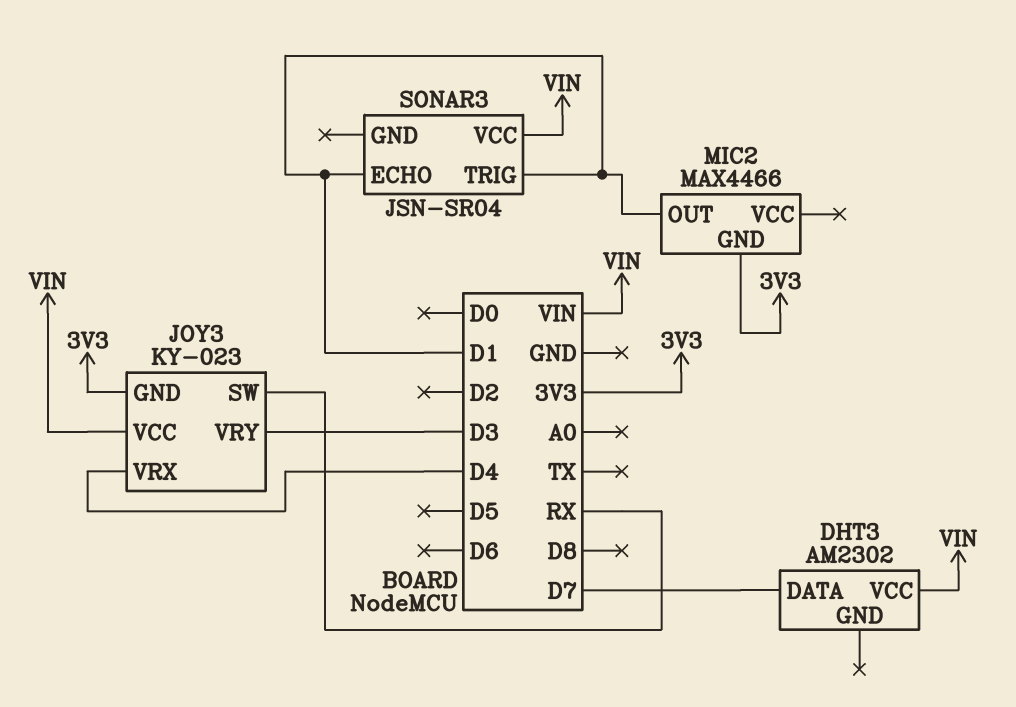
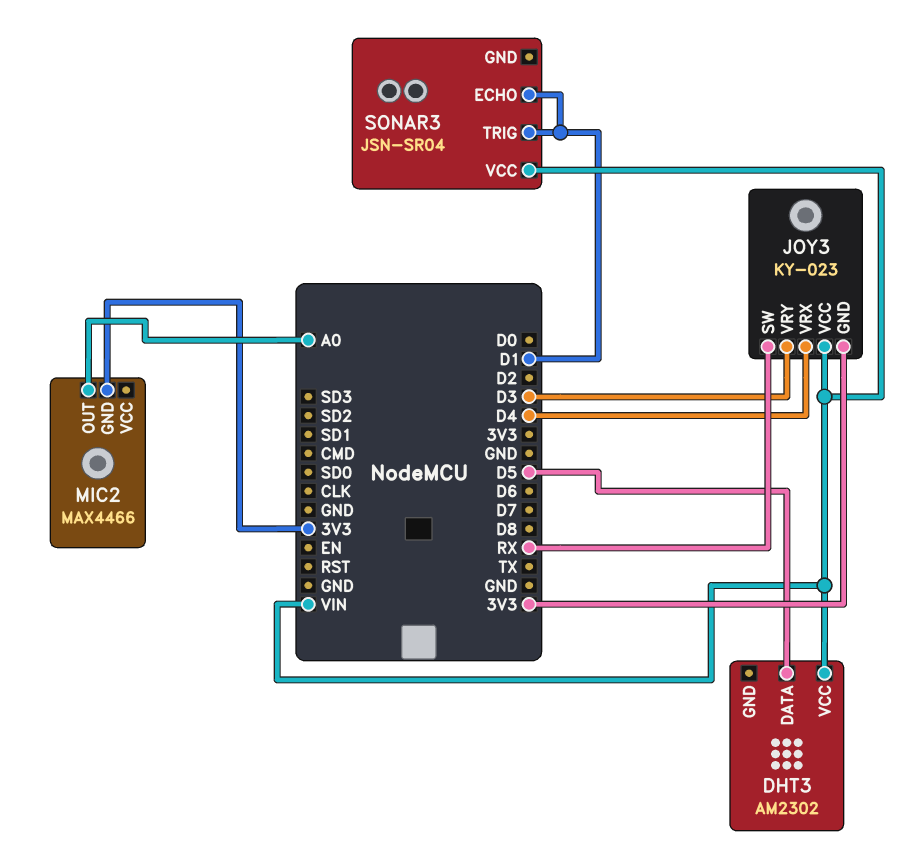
DHT3 pin DATA: D7 -> D5
MIC2 pin OUT: D1 -> A0

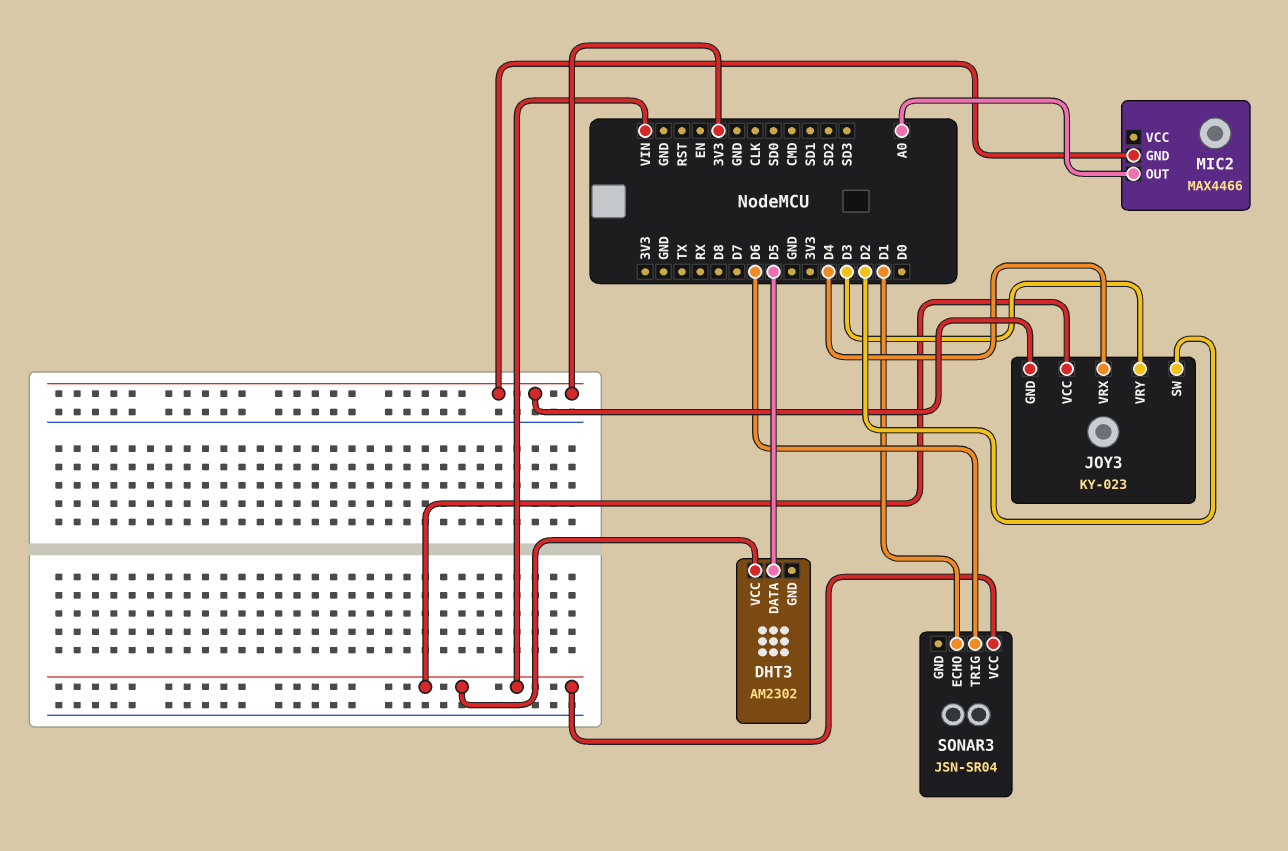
JOY3 pin SW: RX -> D2
SONAR3 pin TRIG: D1 -> D6

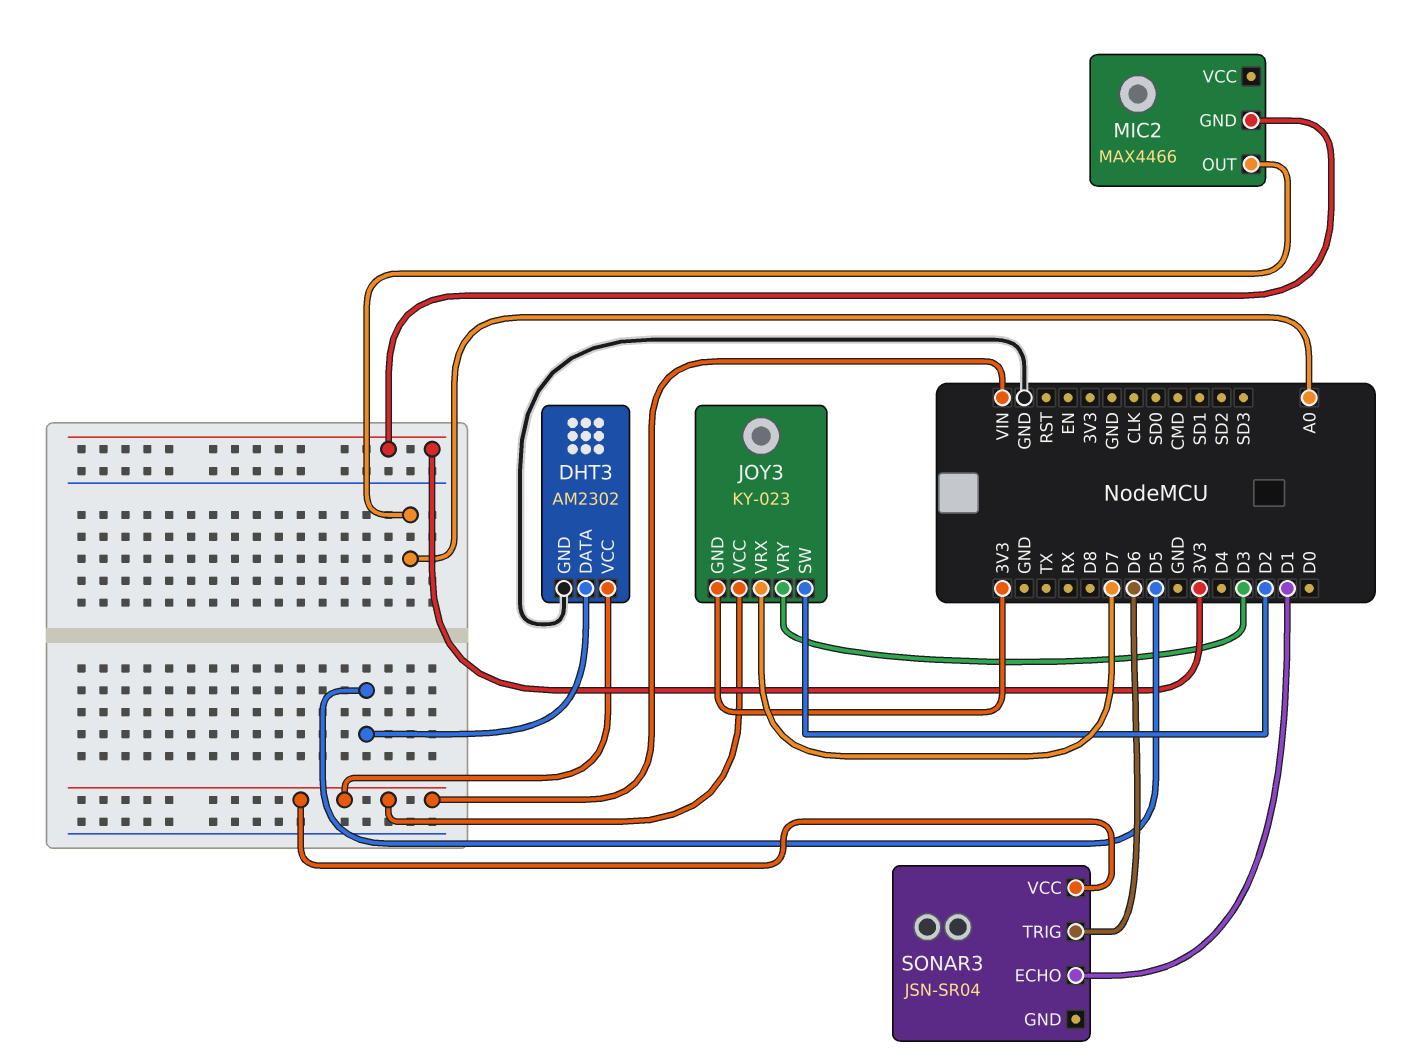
DHT3 pin GND: none -> GND
JOY3 pin VRX: D4 -> D7

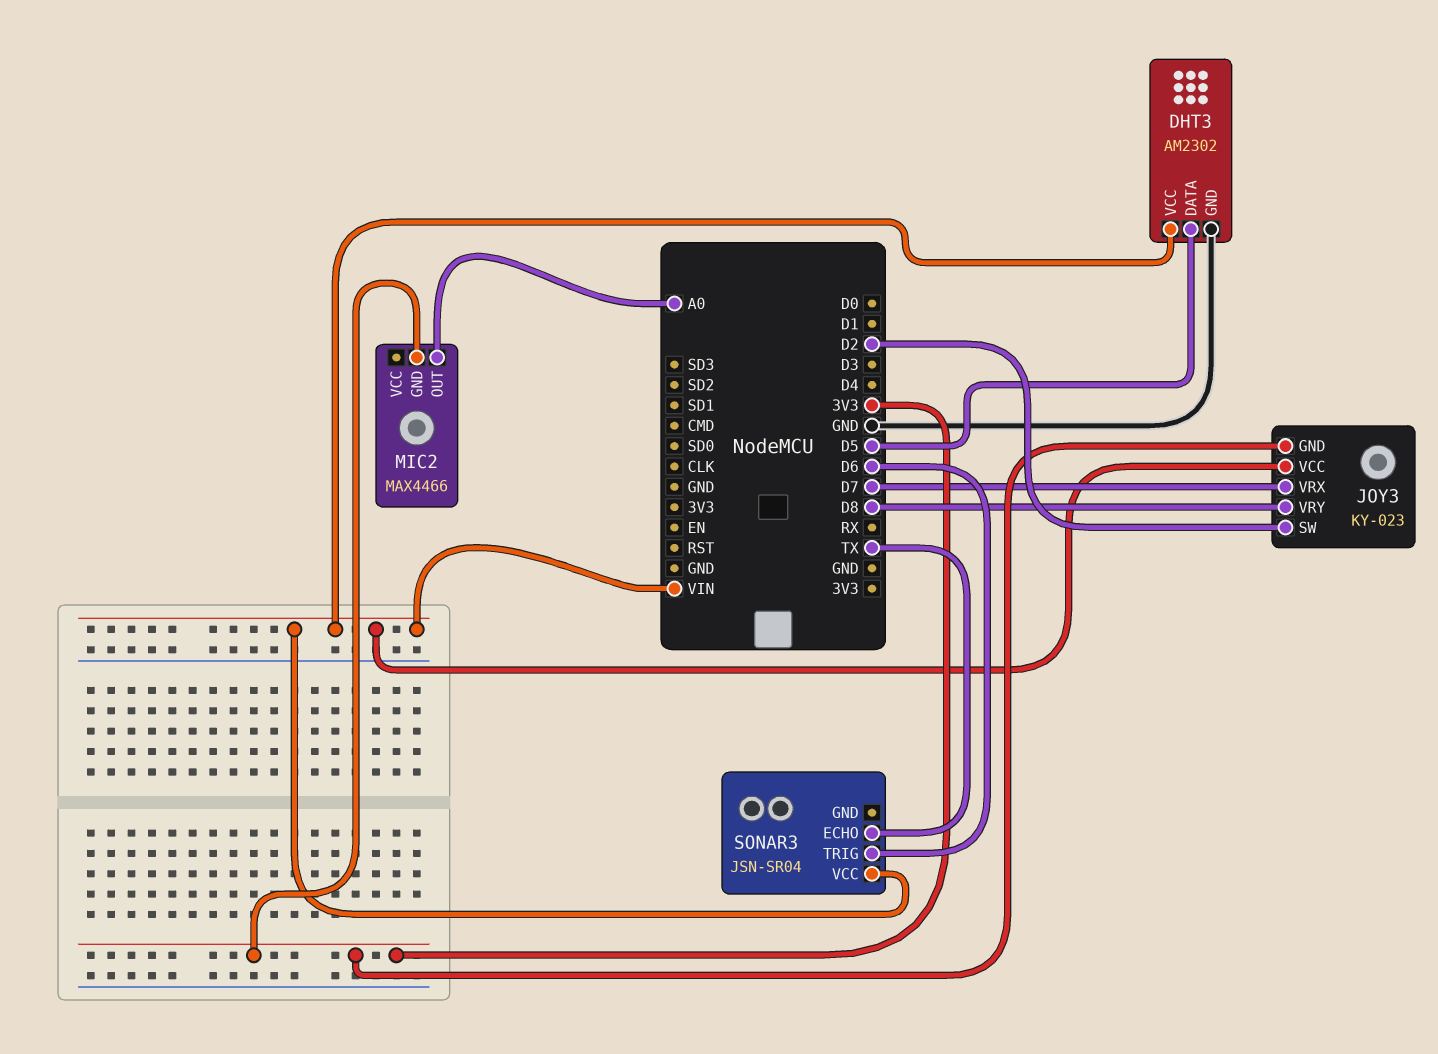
JOY3 pin VRY: D3 -> D8
SONAR3 pin ECHO: D1 -> TX

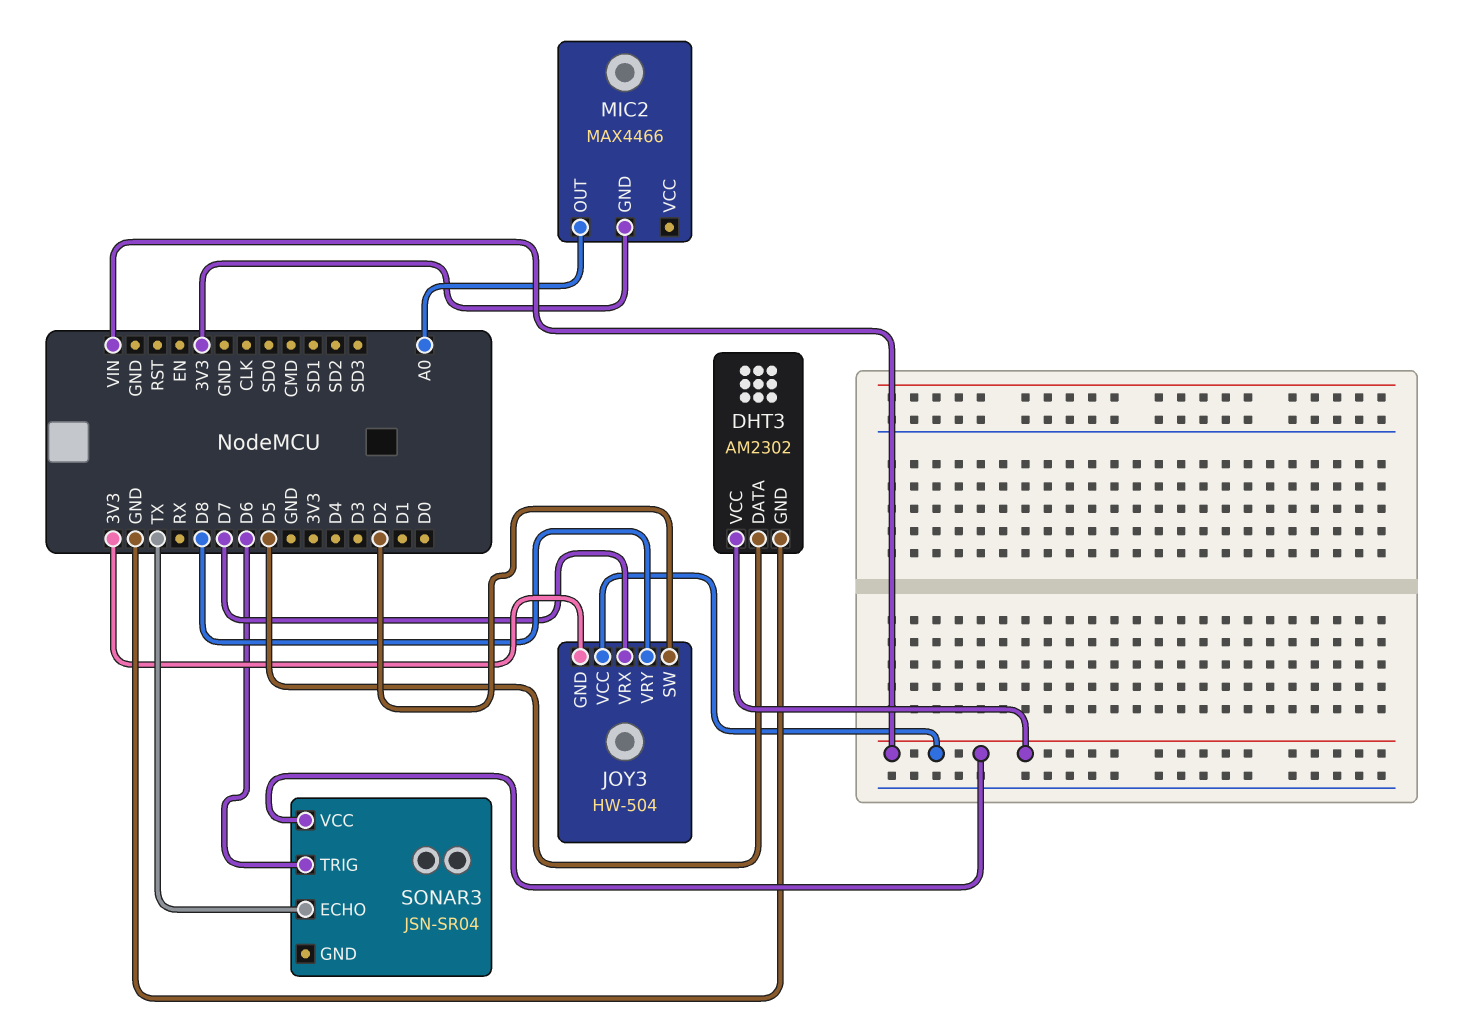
JOY3: KY-023 -> HW-504

